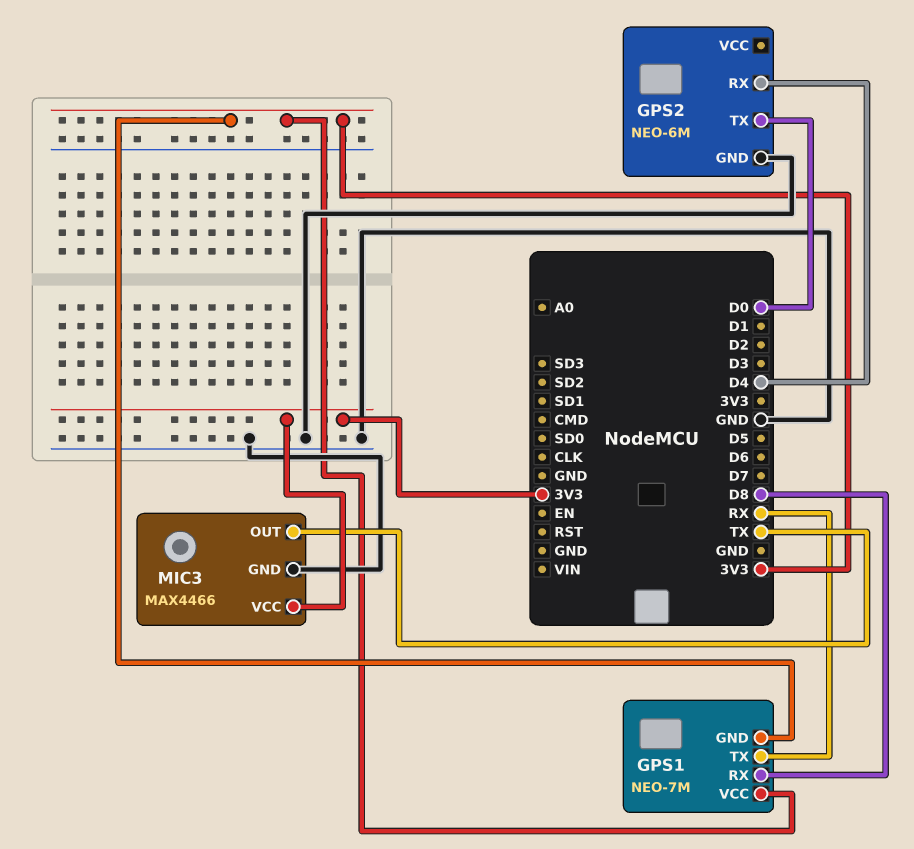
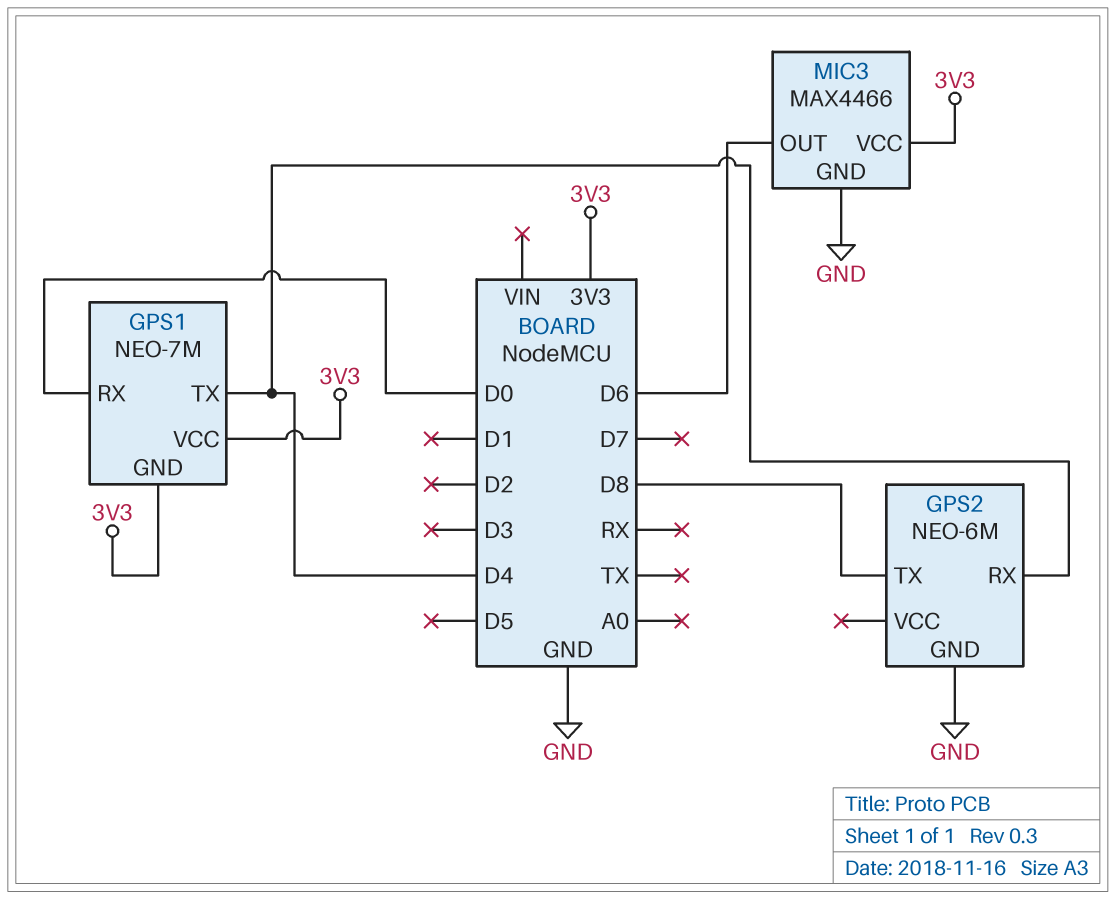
GPS1 pin RX: D8 -> D0
GPS1 pin TX: RX -> D4
GPS2 pin TX: D0 -> D8
MIC3 pin OUT: TX -> D6

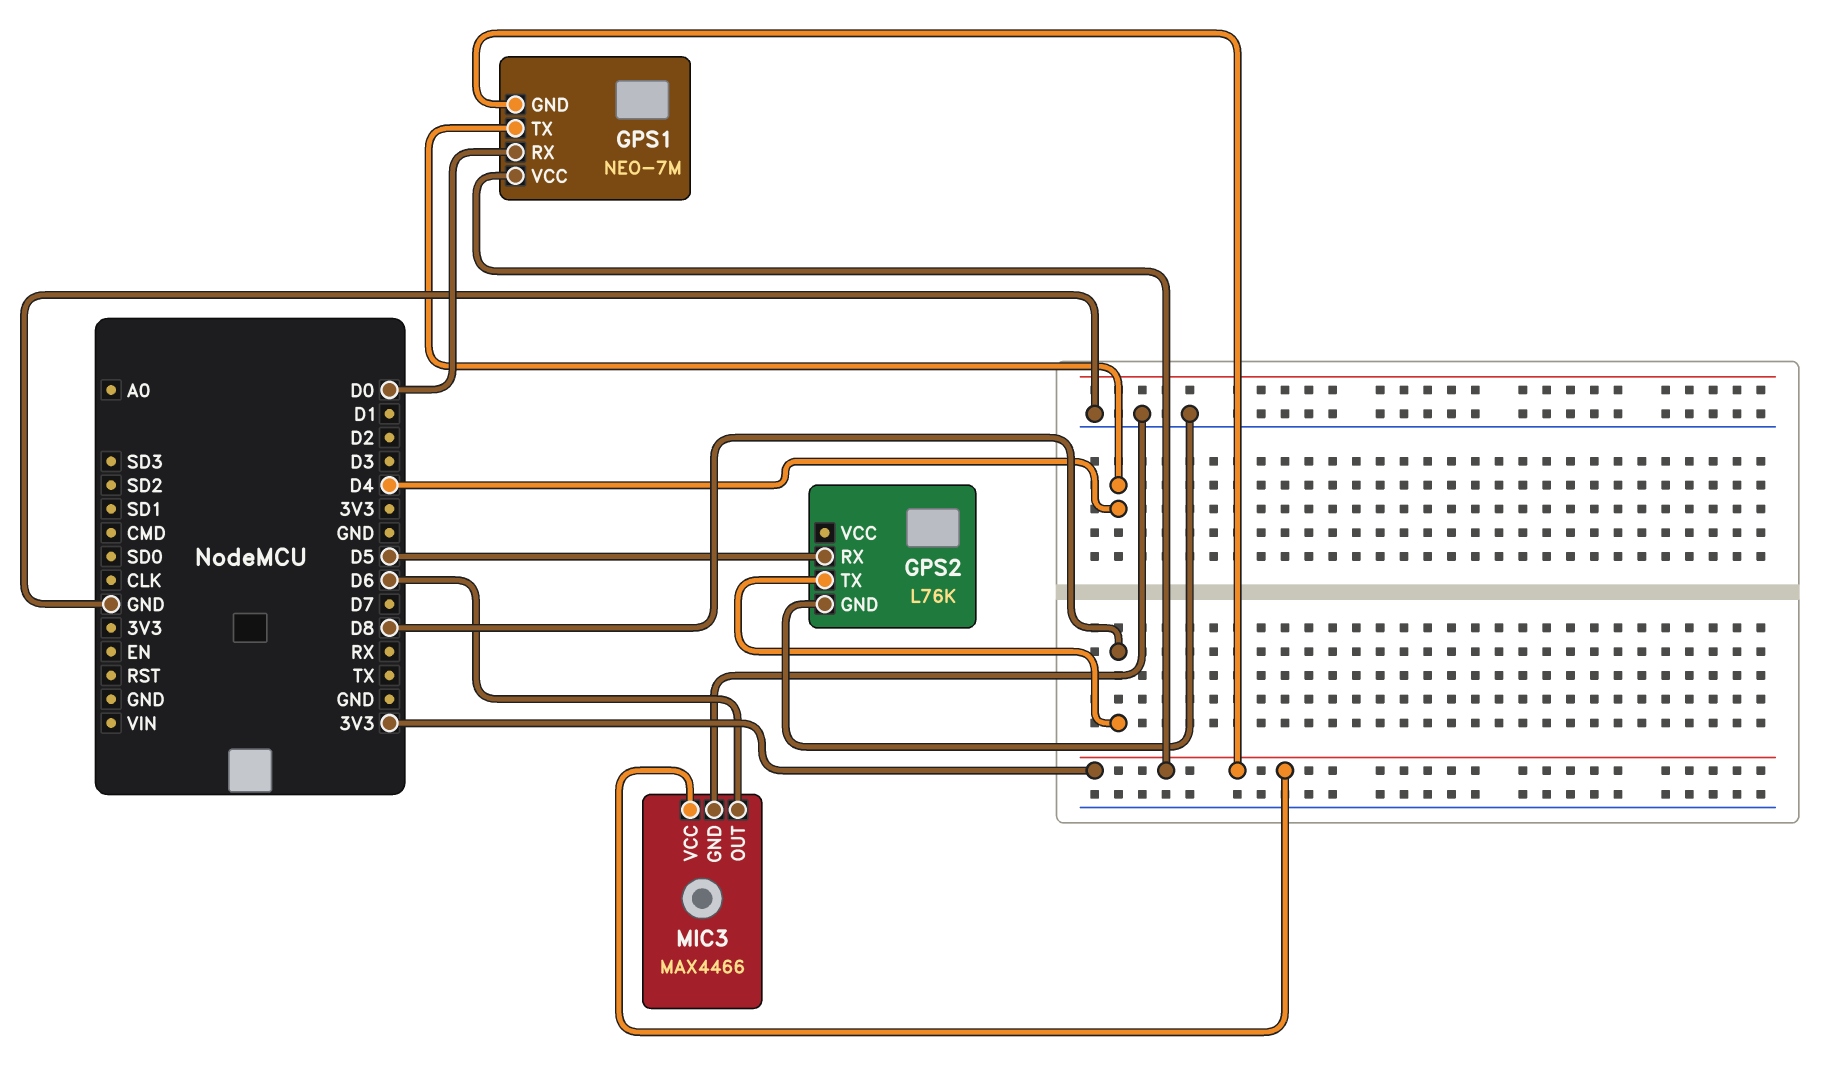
GPS2: NEO-6M -> L76K
GPS2 pin RX: D4 -> D5

